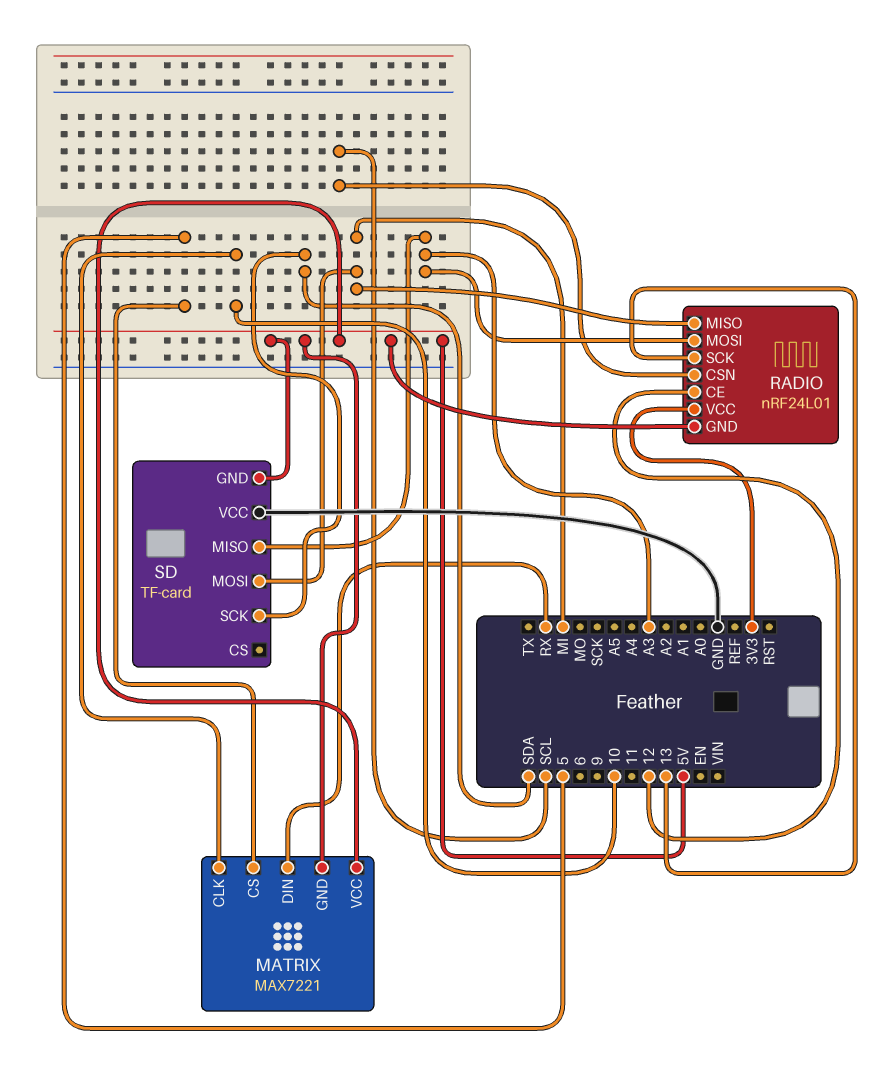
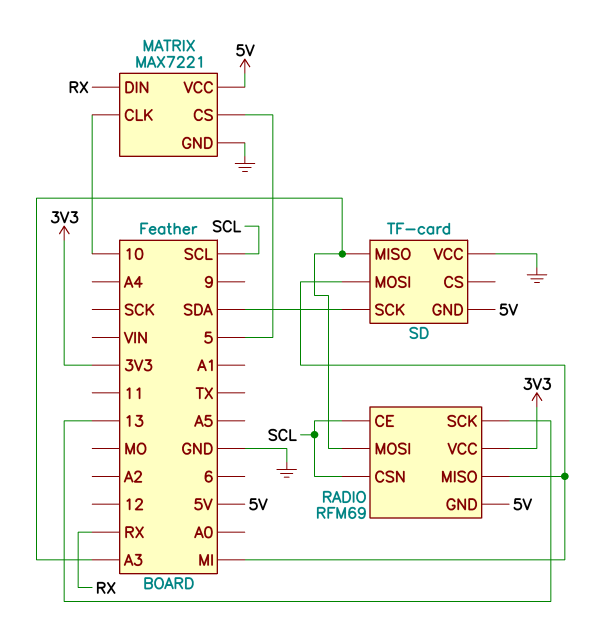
MATRIX pin GND: 5V -> GND
RADIO: nRF24L01 -> RFM69
RADIO pin CE: 12 -> SCL

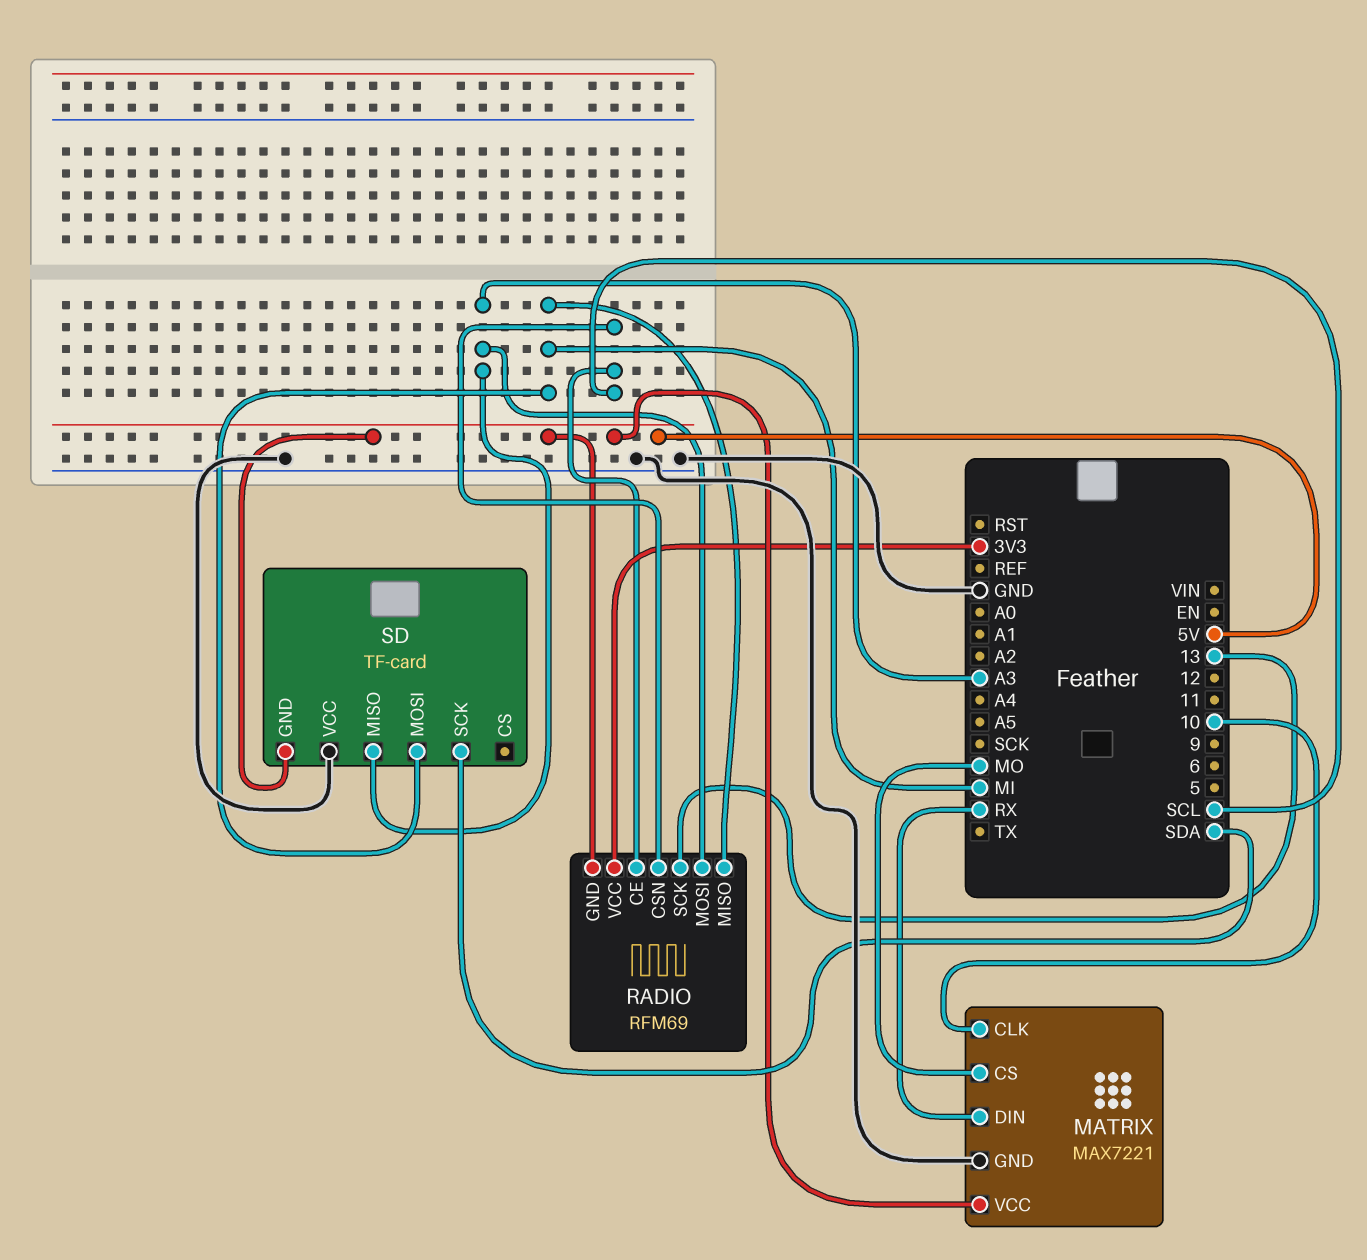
MATRIX pin CS: 5 -> MO

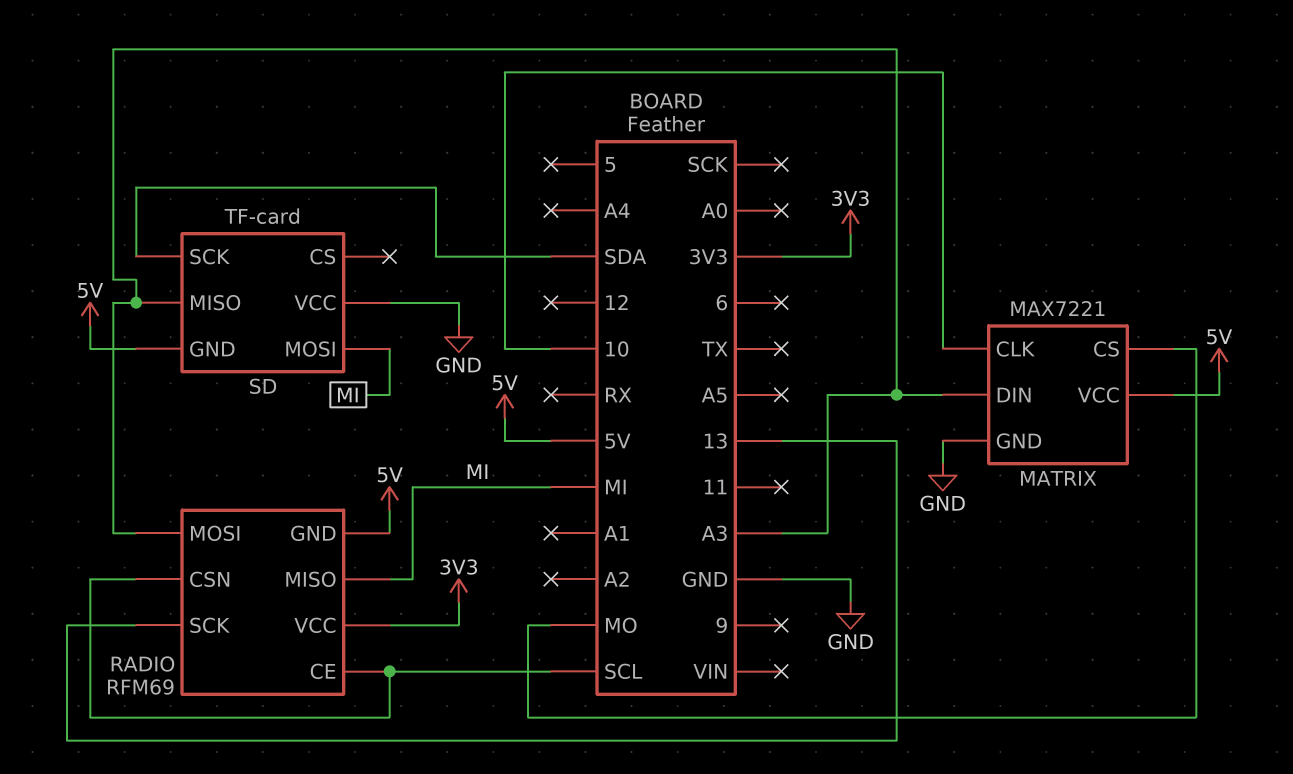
MATRIX pin DIN: RX -> A3

